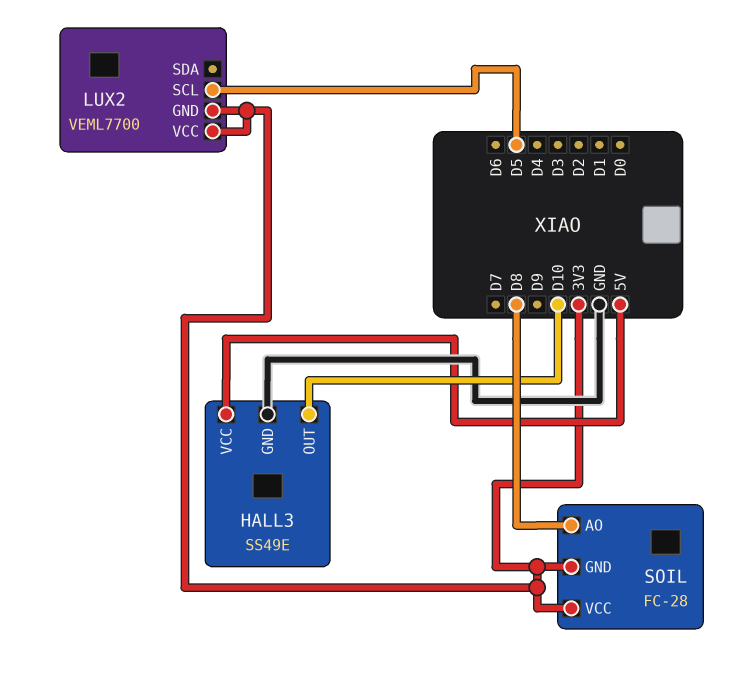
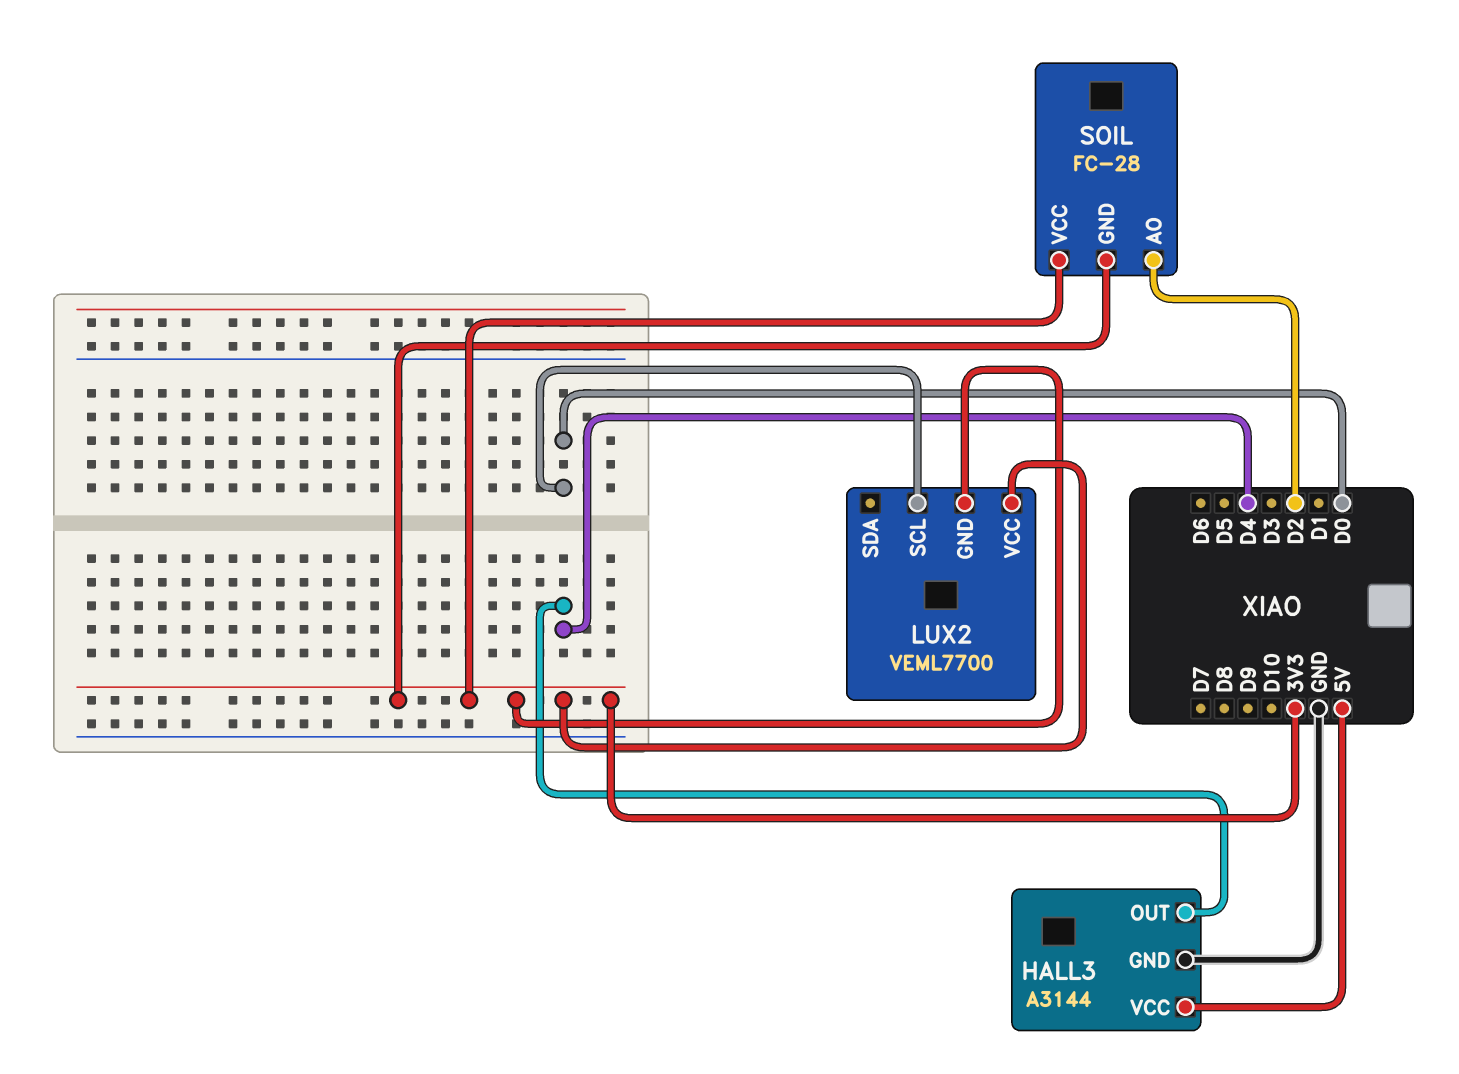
HALL3: SS49E -> A3144
HALL3 pin OUT: D10 -> D4
LUX2 pin SCL: D5 -> D0
SOIL pin AO: D8 -> D2

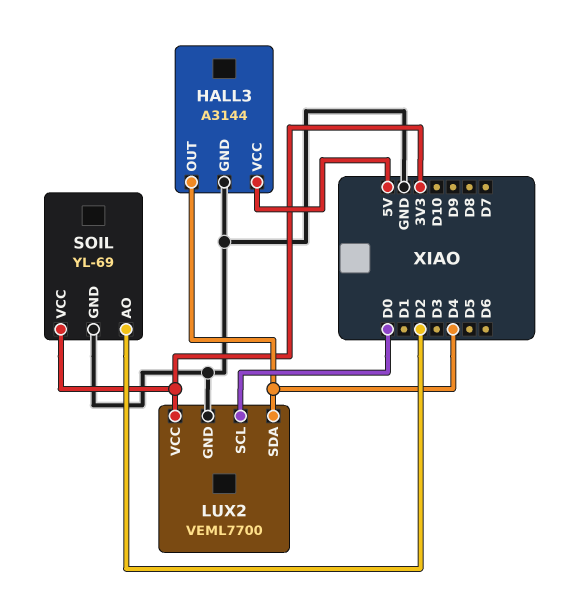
LUX2 pin GND: 3V3 -> GND
LUX2 pin SDA: none -> D4
SOIL: FC-28 -> YL-69
SOIL pin GND: 3V3 -> GND

